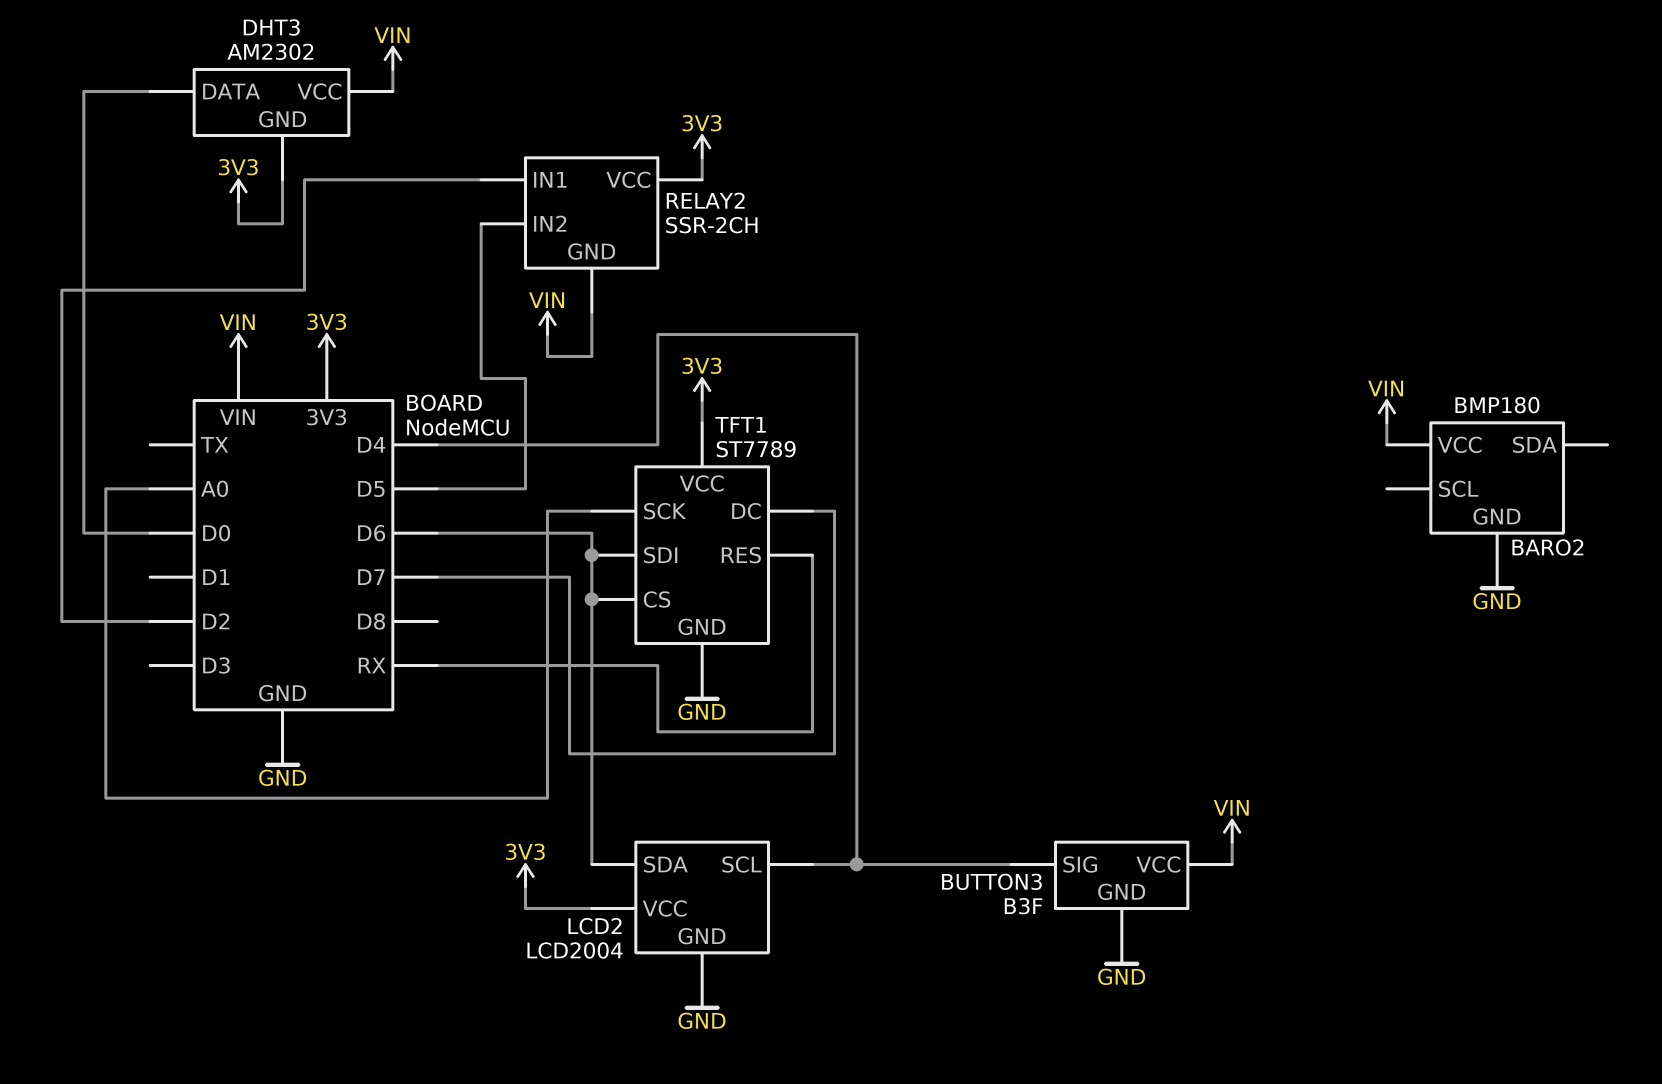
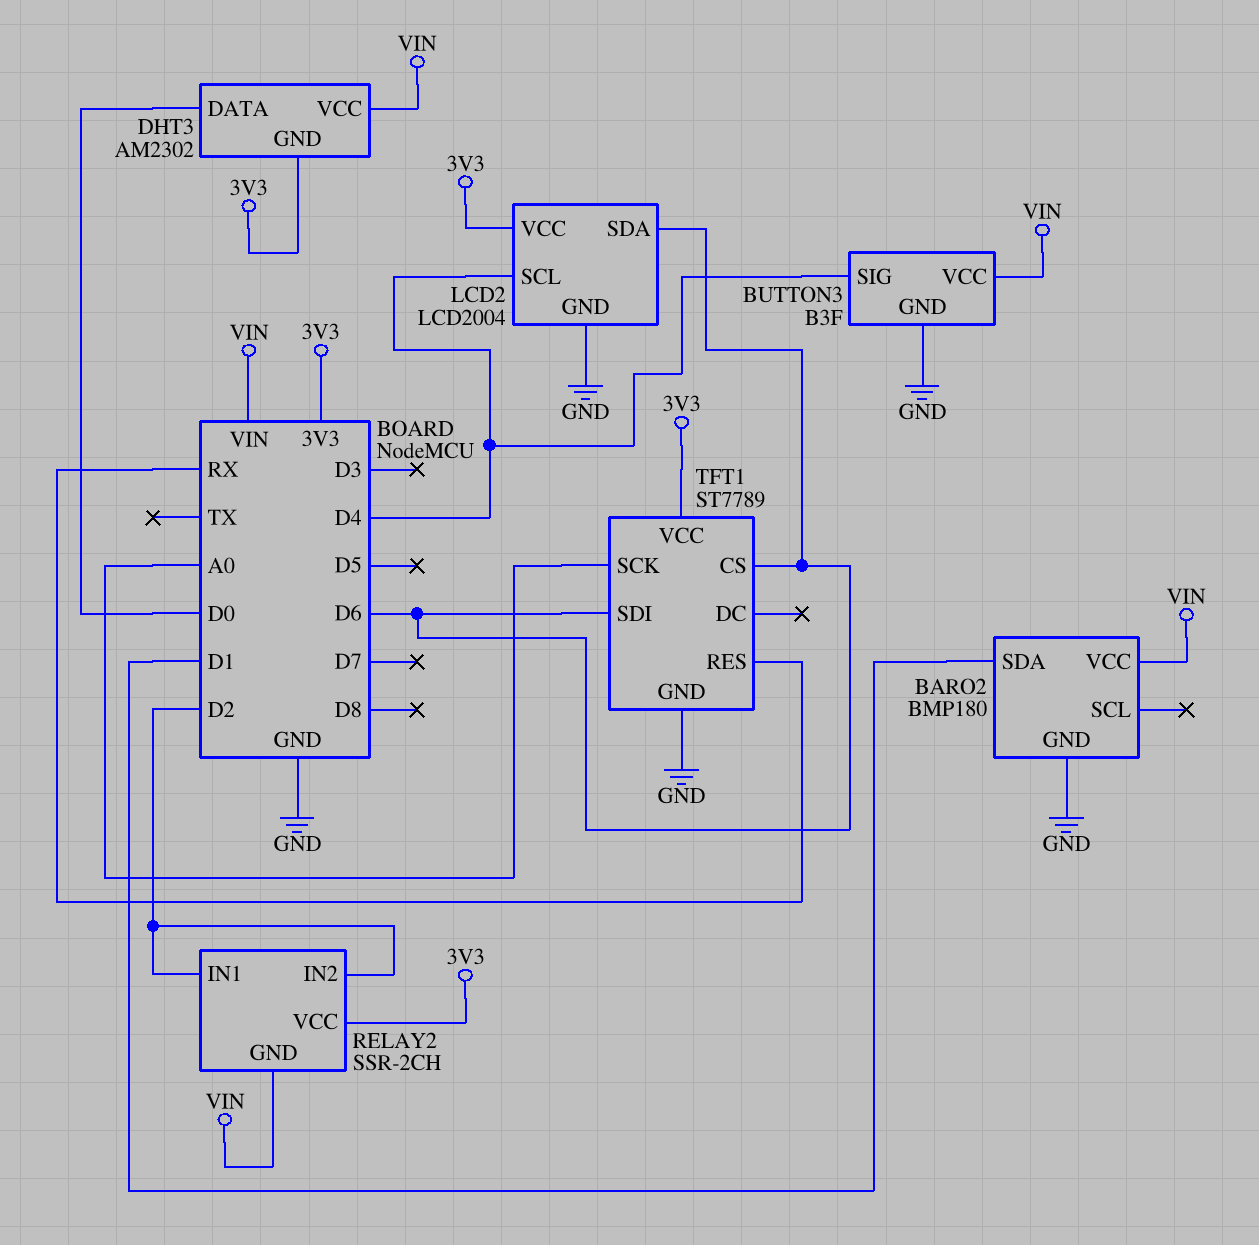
BARO2 pin SDA: none -> D1
RELAY2 pin IN2: D5 -> D2
TFT1 pin DC: D7 -> none

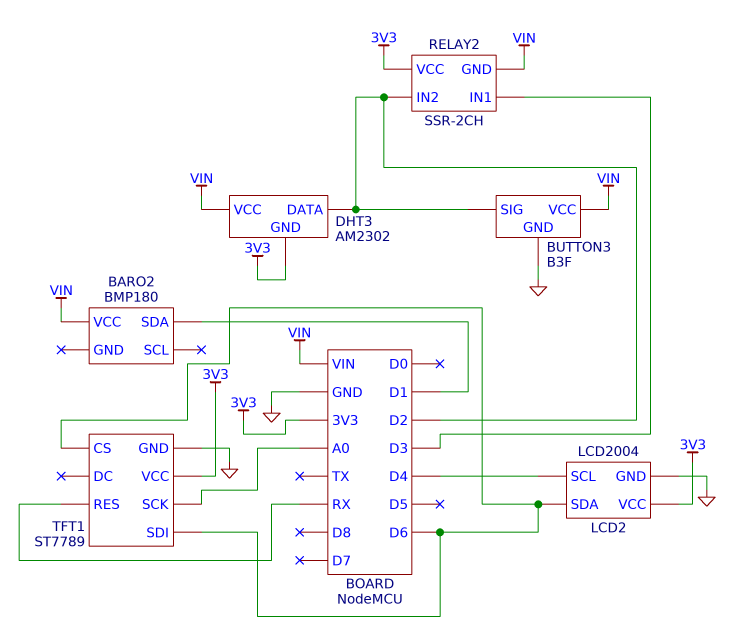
BARO2 pin GND: GND -> none
BUTTON3 pin SIG: D4 -> D2
DHT3 pin DATA: D0 -> D2
RELAY2 pin IN1: D2 -> D3

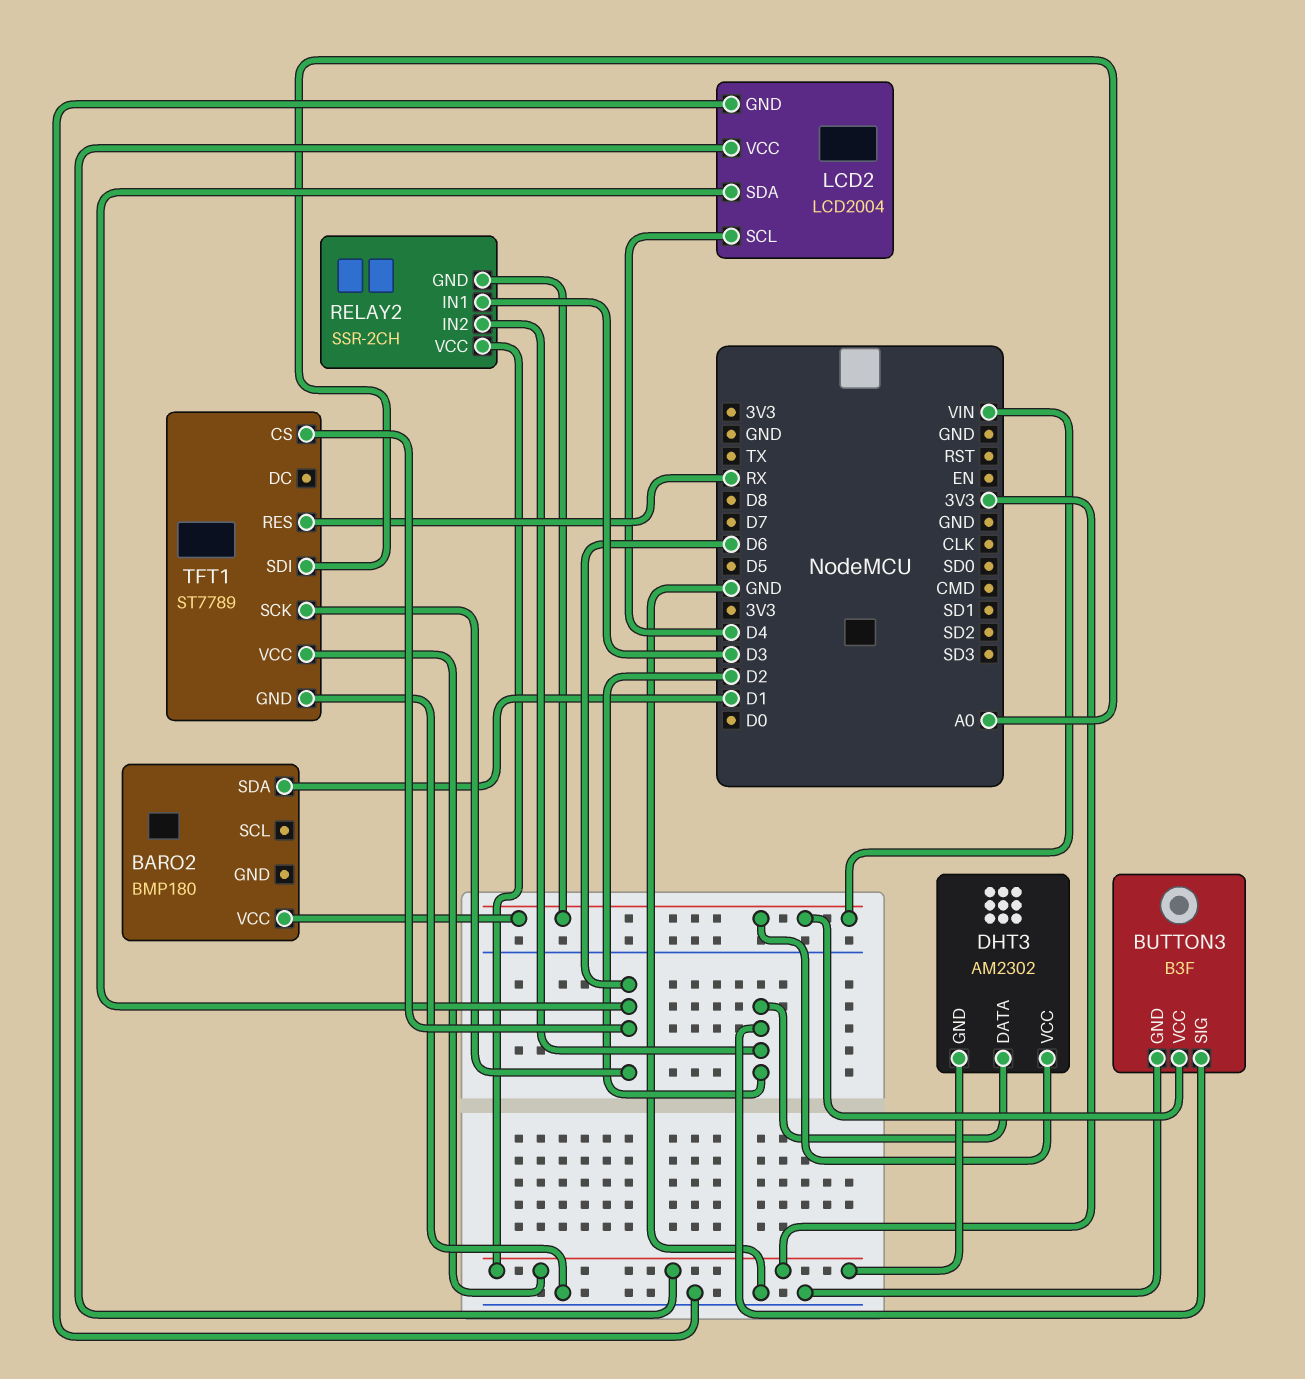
TFT1 pin SCK: A0 -> D6
TFT1 pin SDI: D6 -> A0

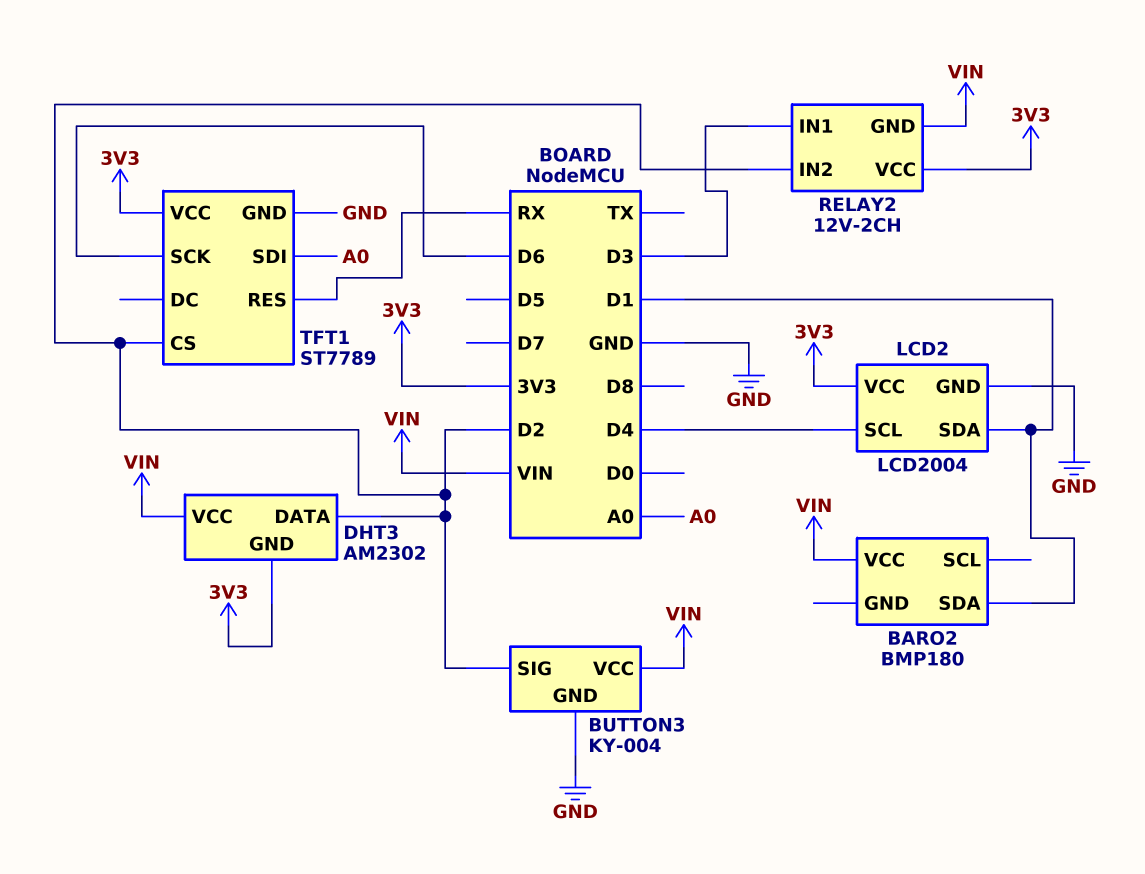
BUTTON3: B3F -> KY-004
LCD2 pin SDA: D6 -> D1
RELAY2: SSR-2CH -> 12V-2CH
TFT1 pin CS: D6 -> D2

